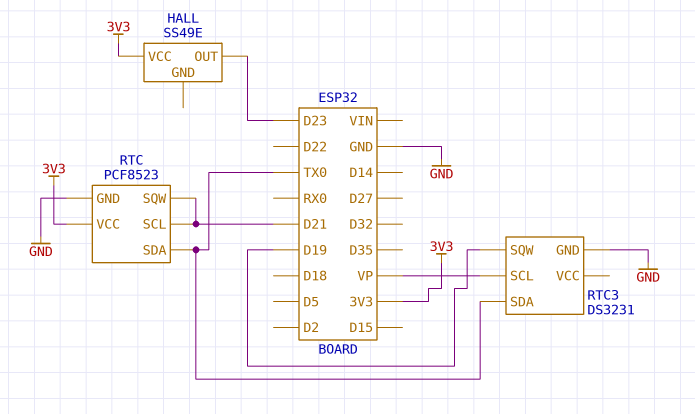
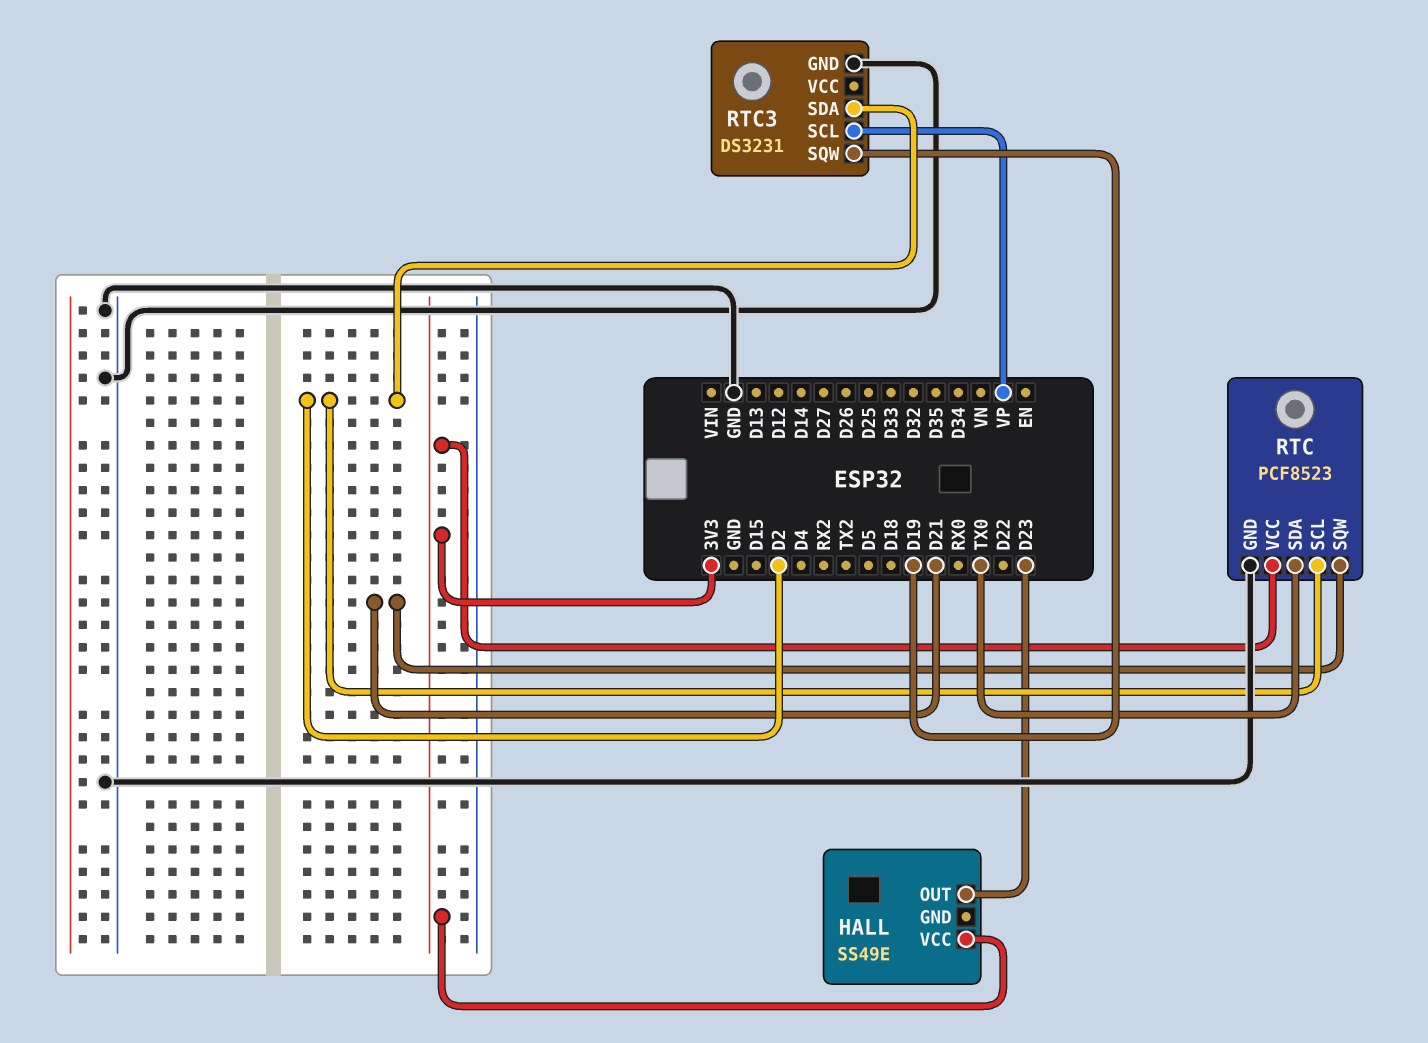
RTC pin SCL: D21 -> D2
RTC3 pin SDA: TX0 -> D2

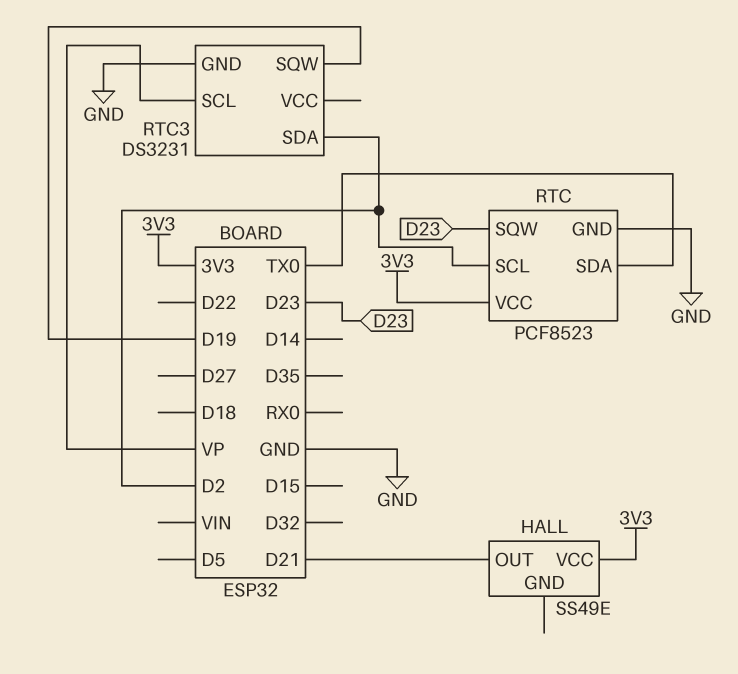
HALL pin OUT: D23 -> D21
RTC pin SQW: D21 -> D23

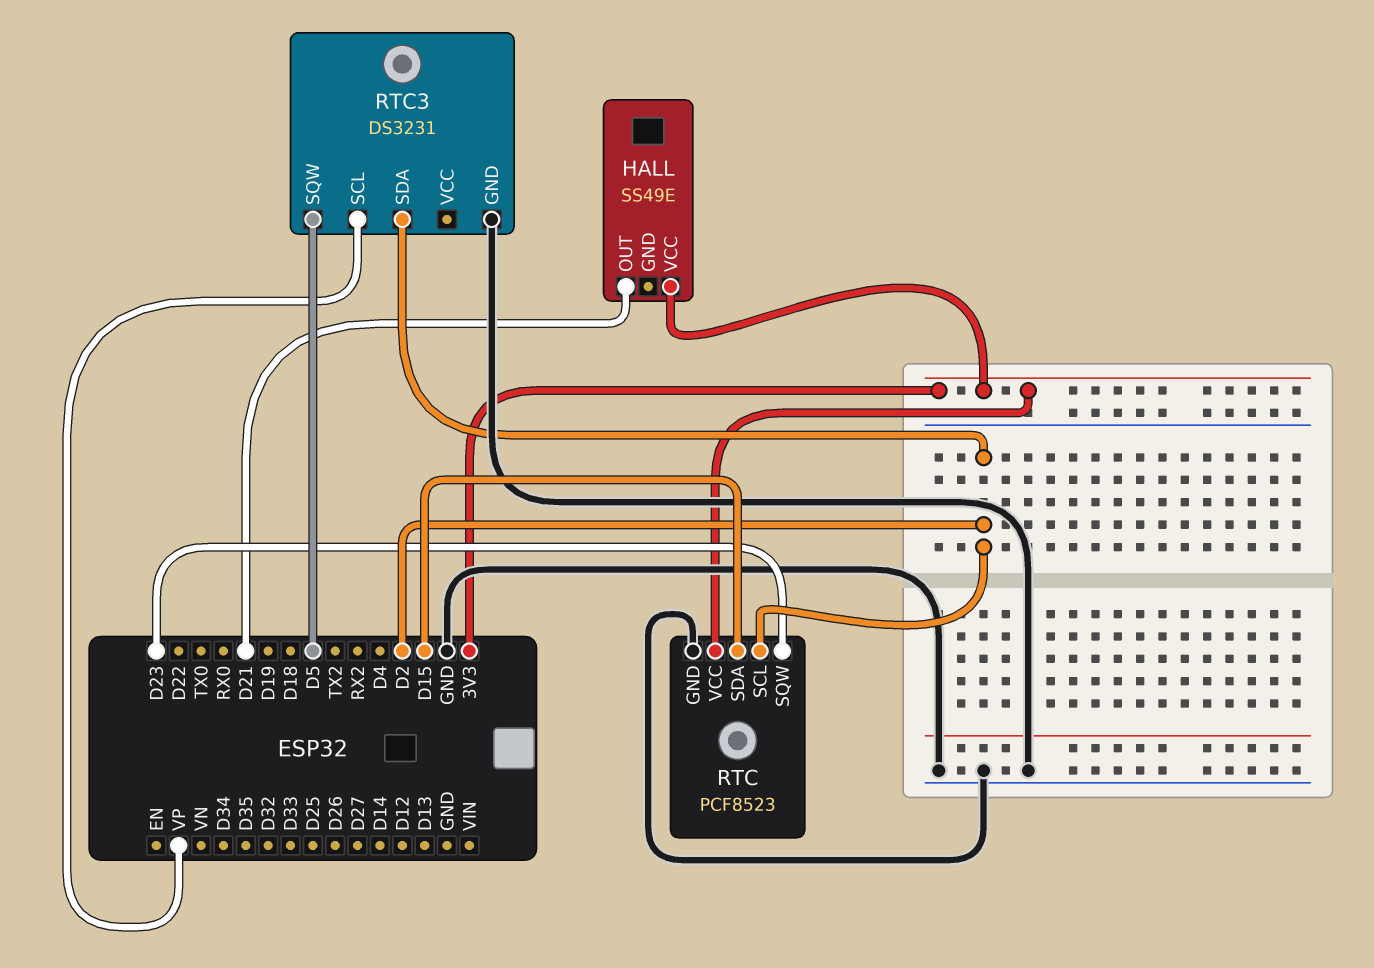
RTC pin SDA: TX0 -> D15
RTC3 pin SQW: D19 -> D5

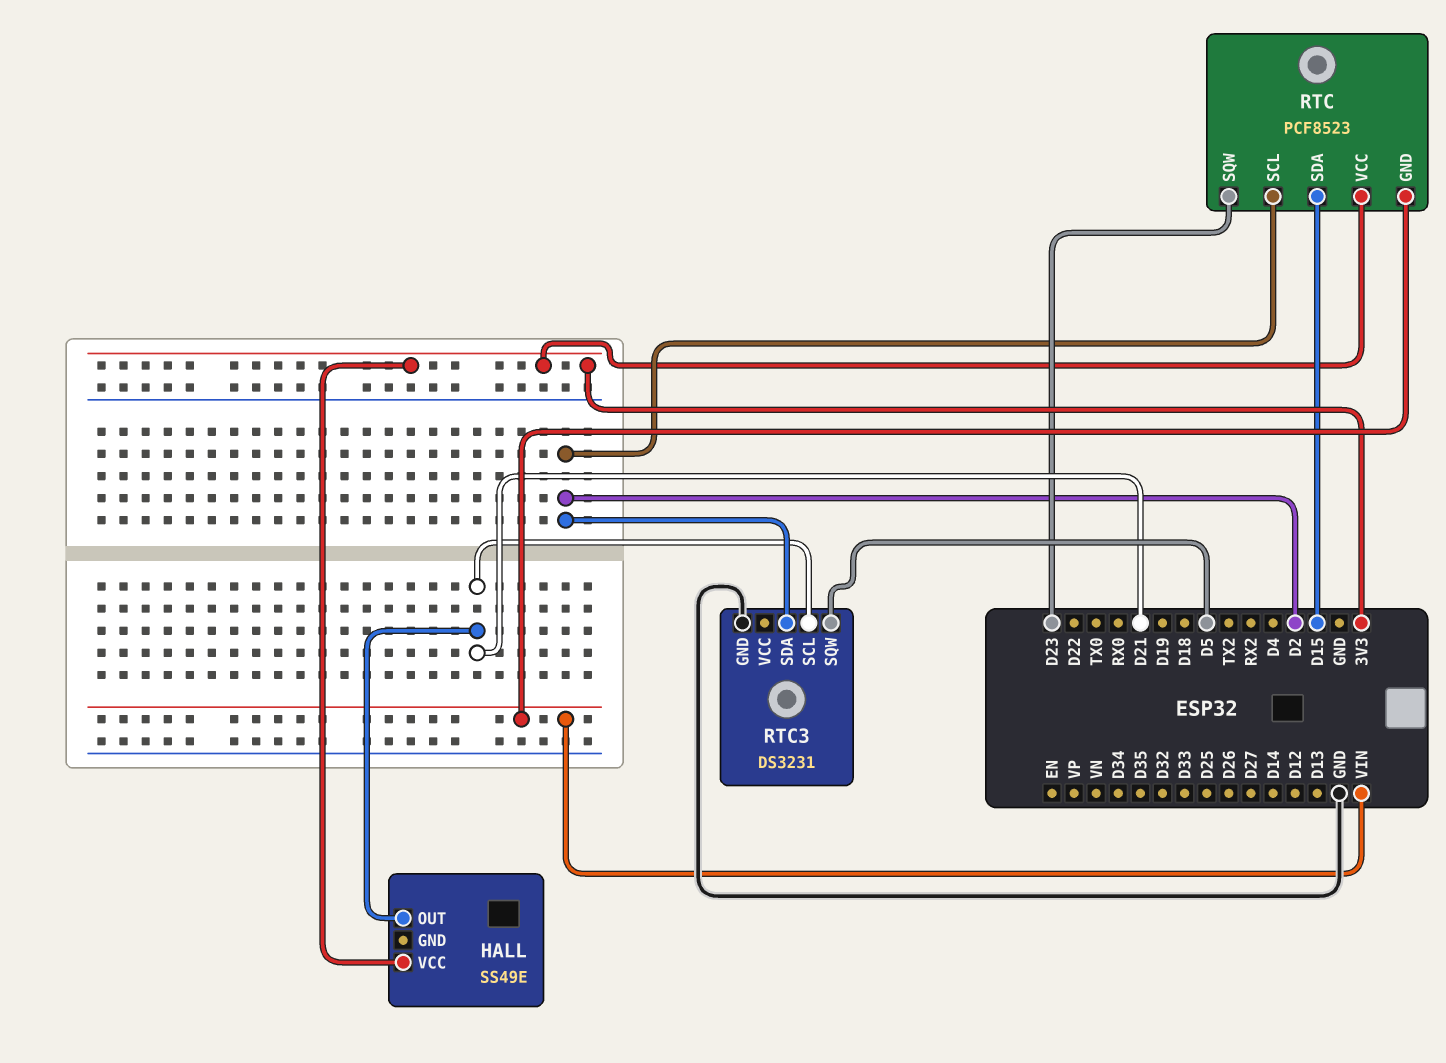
RTC pin GND: GND -> VIN
RTC3 pin SCL: VP -> D21

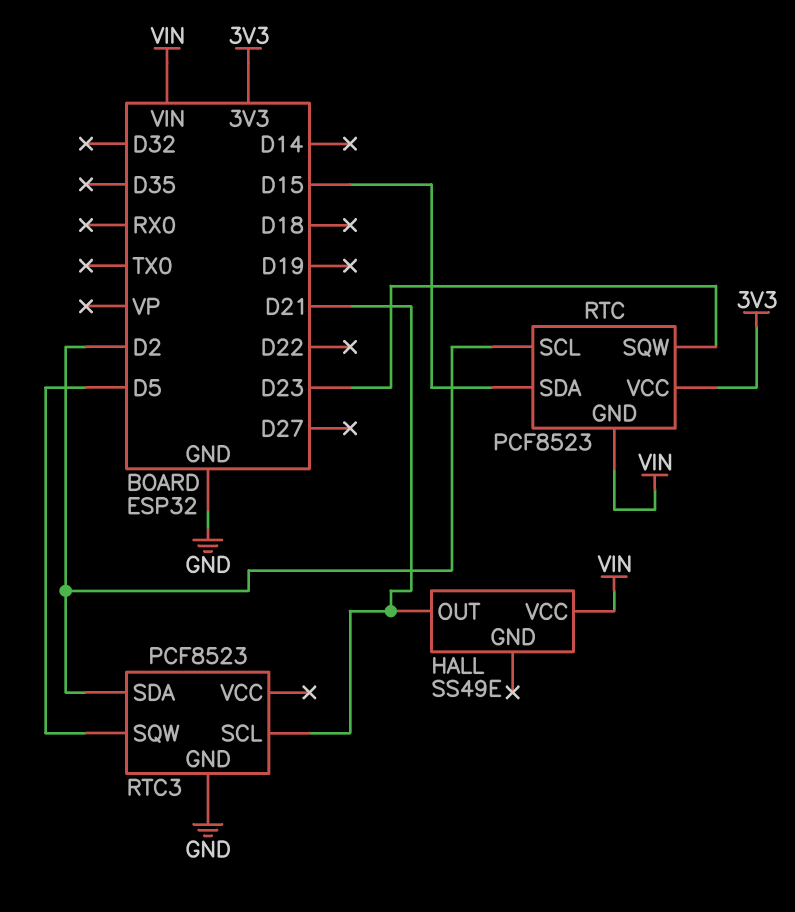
HALL pin VCC: 3V3 -> VIN
RTC3: DS3231 -> PCF8523

